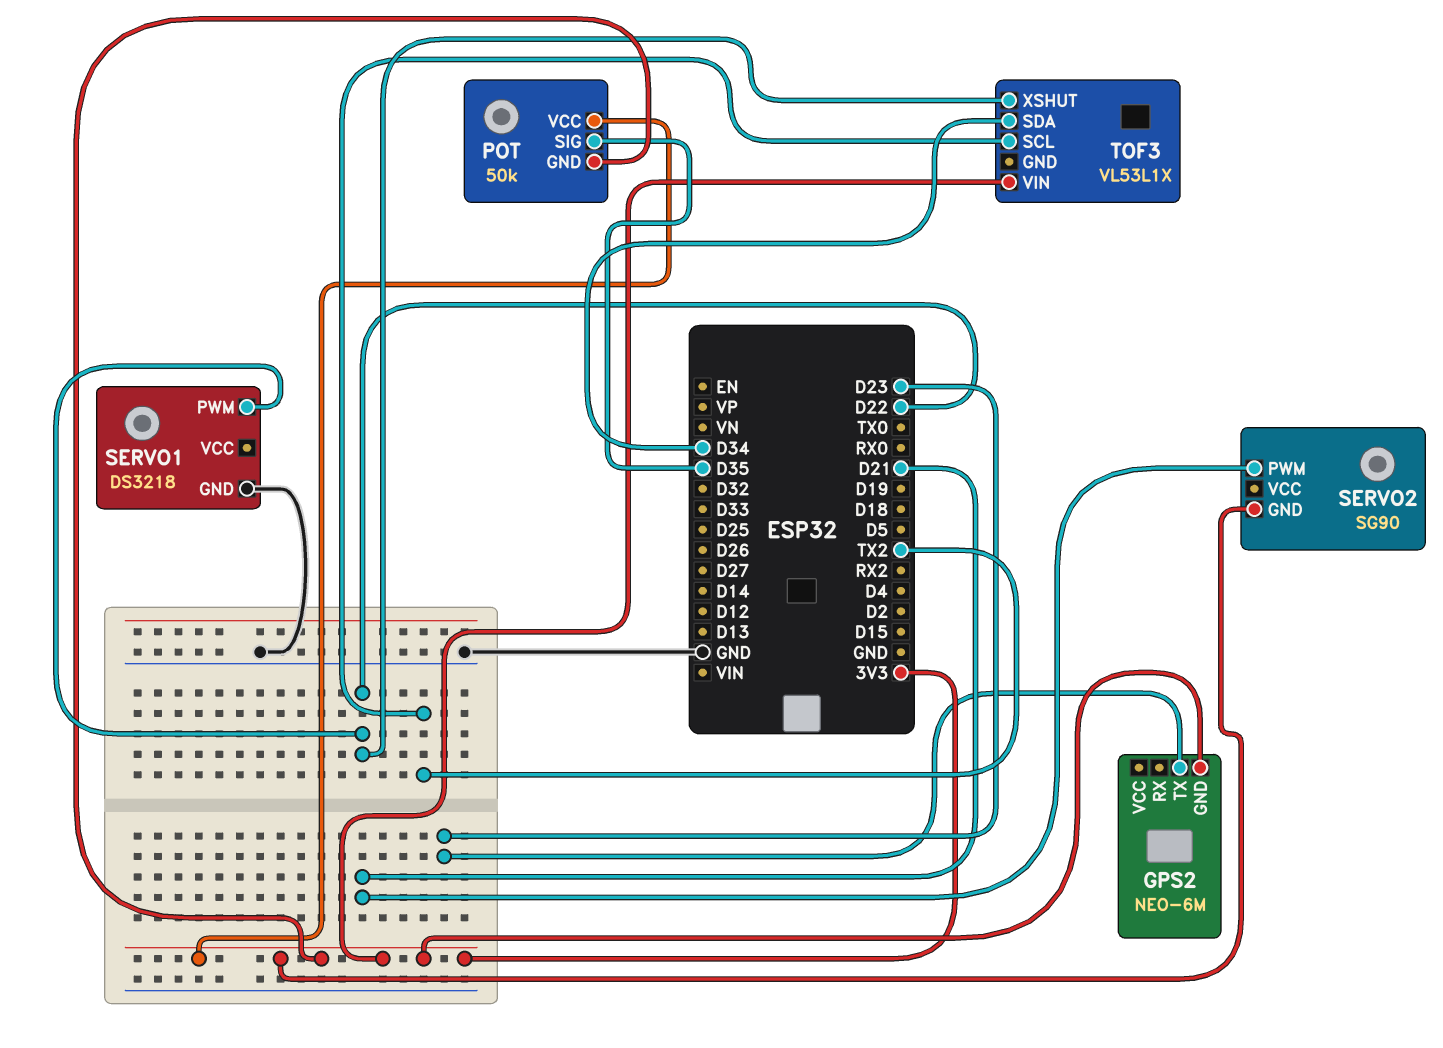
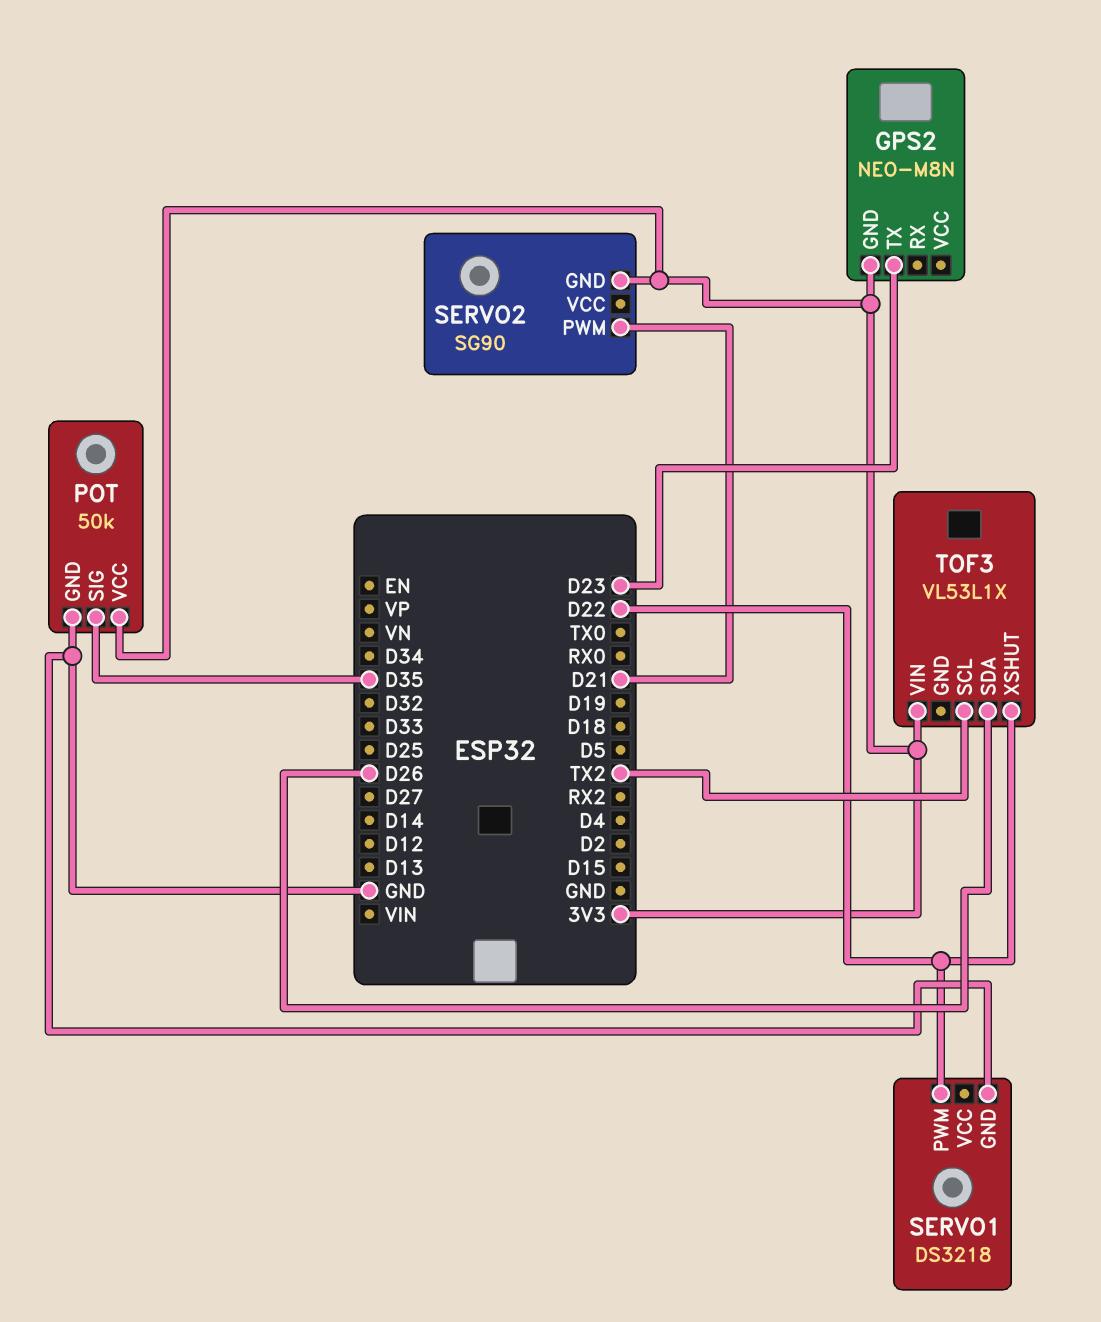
GPS2: NEO-6M -> NEO-M8N
POT pin GND: 3V3 -> GND
TOF3 pin SDA: D34 -> D26

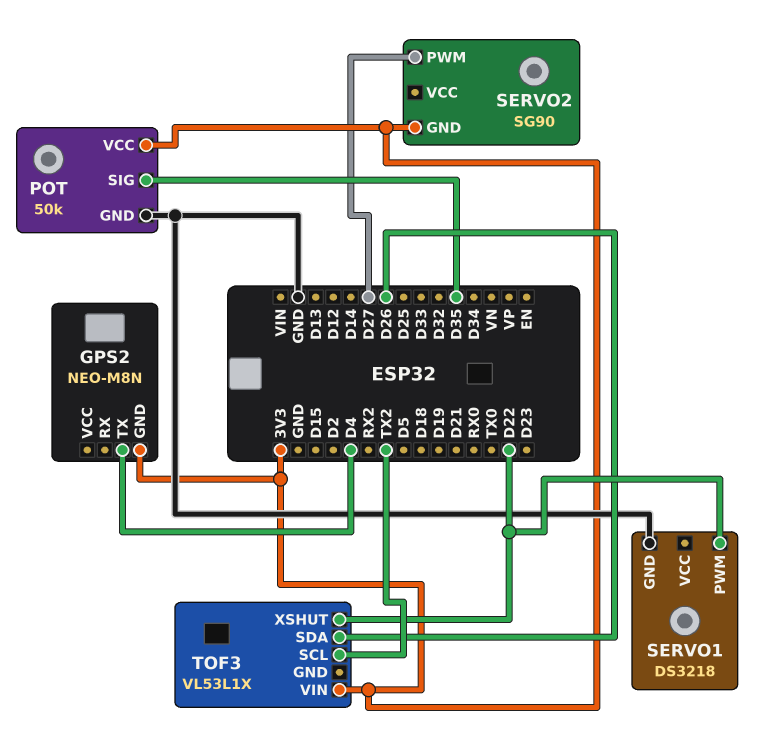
GPS2 pin TX: D23 -> D4
SERVO2 pin PWM: D21 -> D27

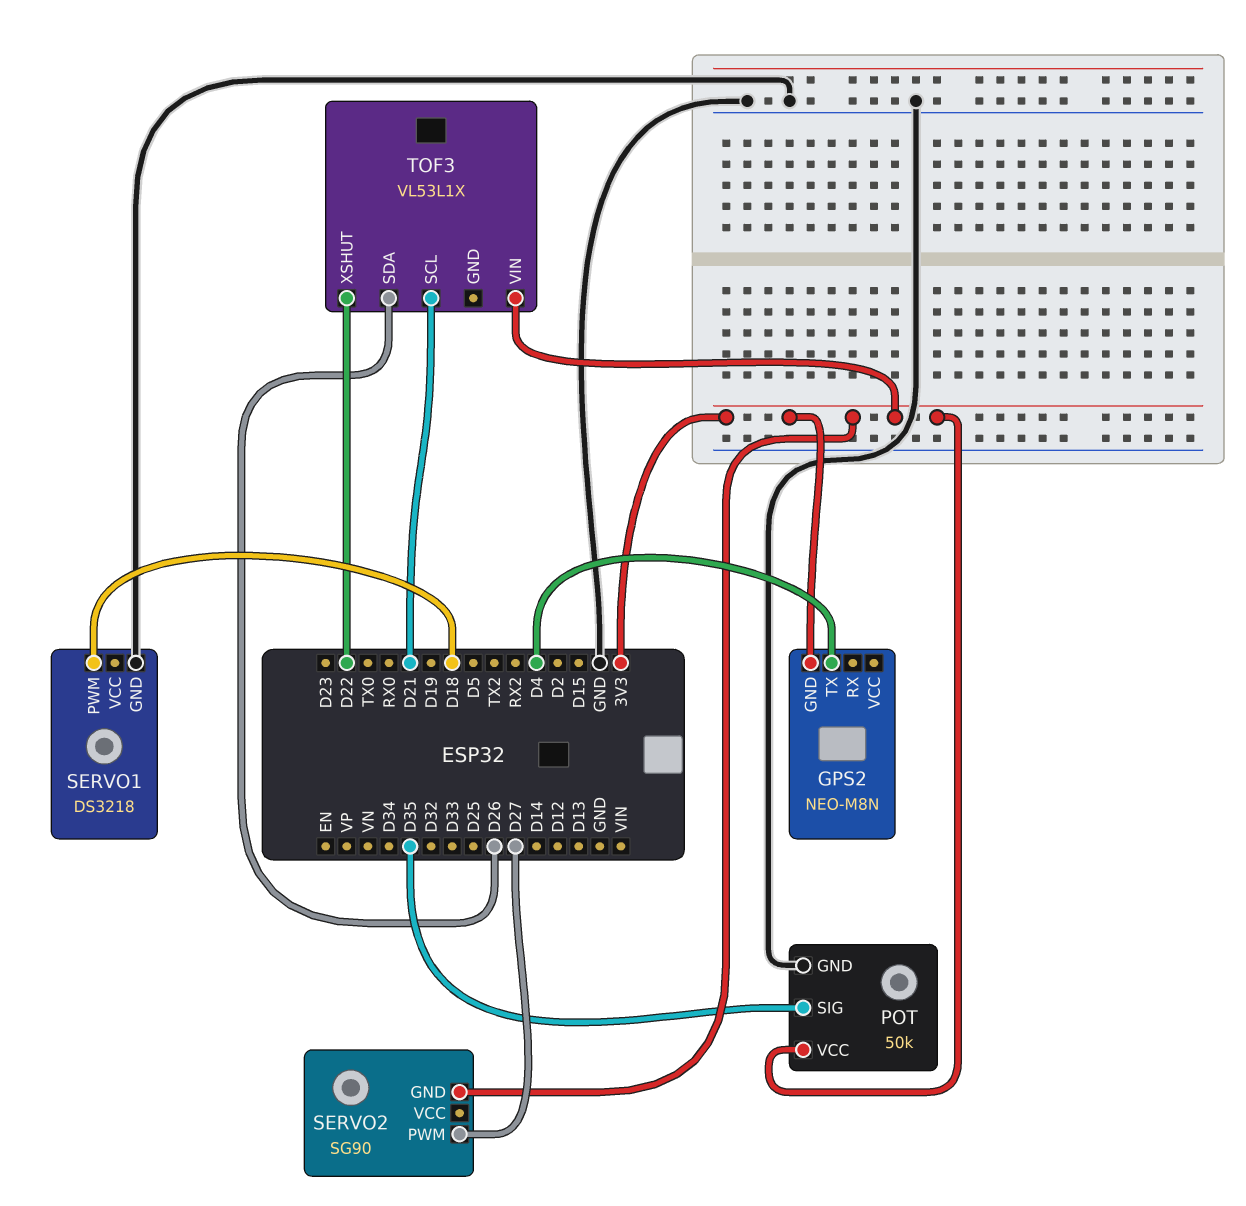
SERVO1 pin PWM: D22 -> D18
TOF3 pin SCL: TX2 -> D21

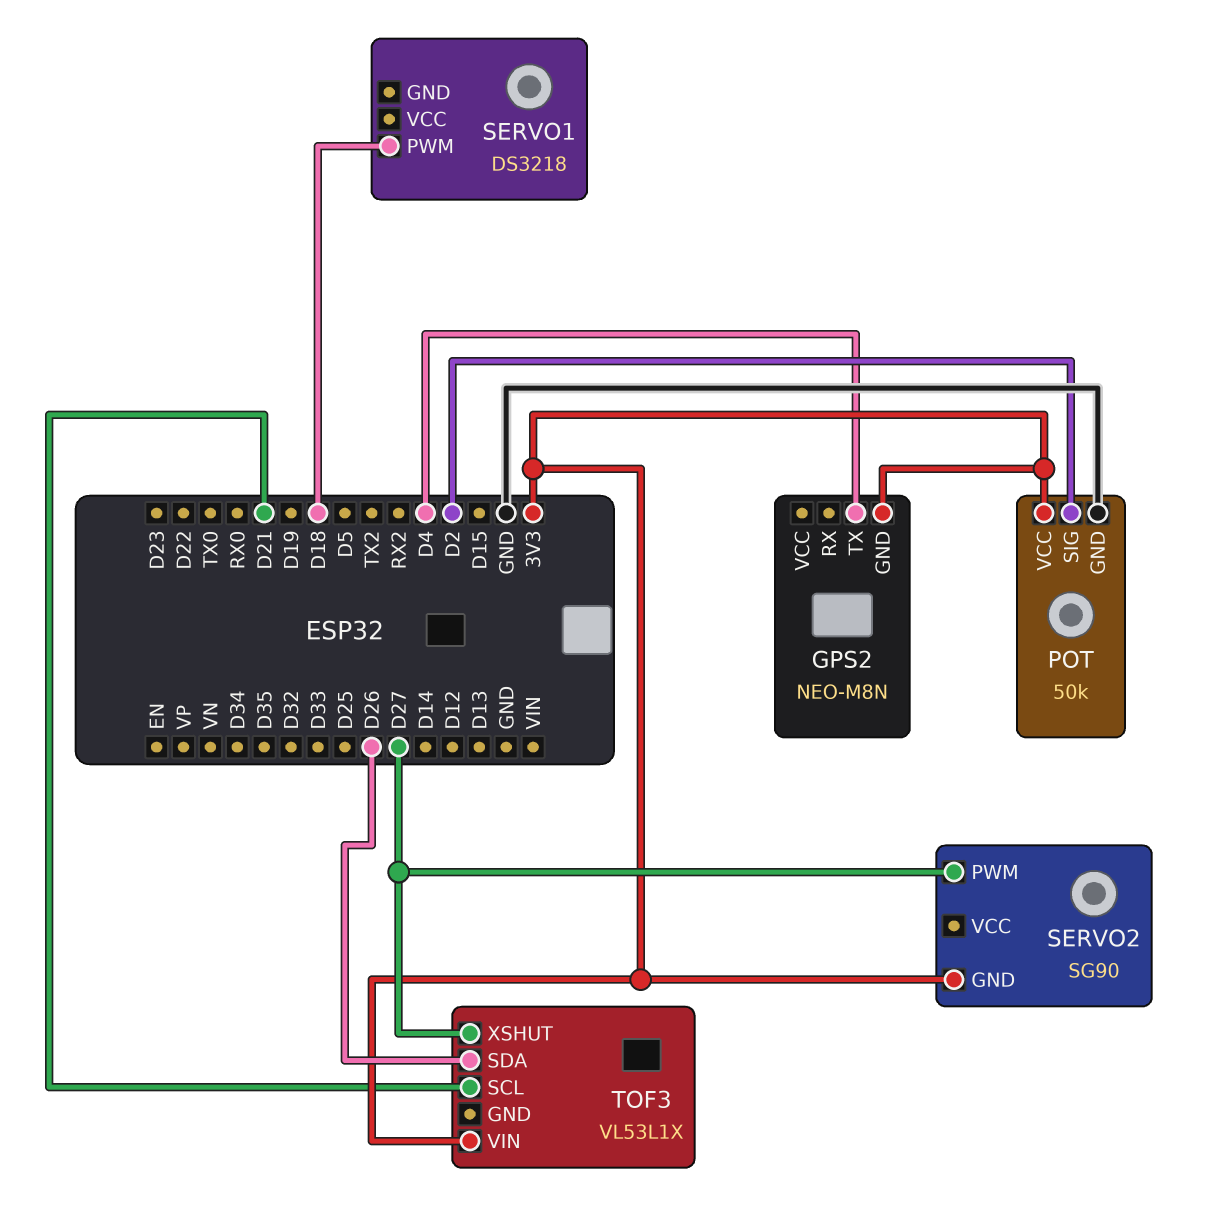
POT pin SIG: D35 -> D2
SERVO1 pin GND: GND -> none
TOF3 pin XSHUT: D22 -> D27

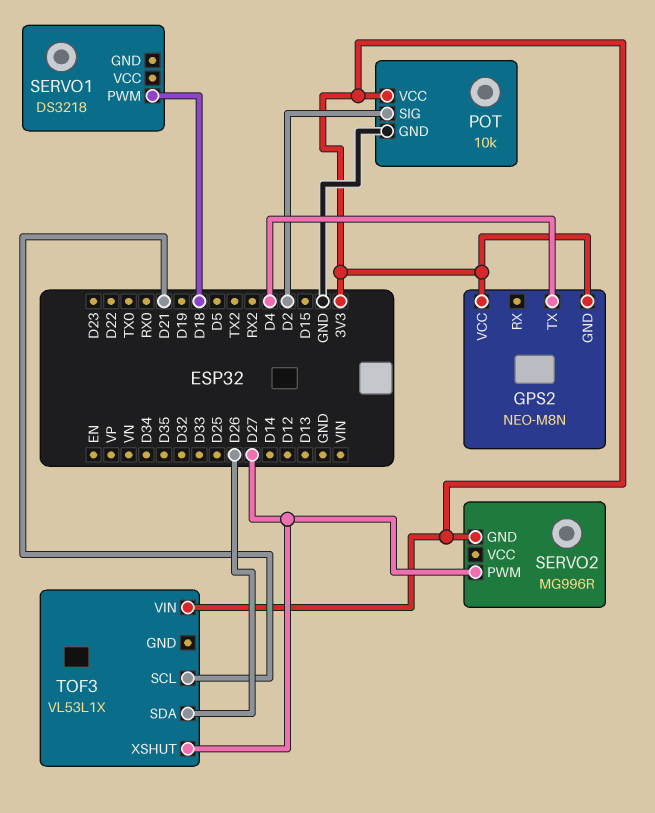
GPS2 pin VCC: none -> 3V3
POT: 50k -> 10k
SERVO2: SG90 -> MG996R

